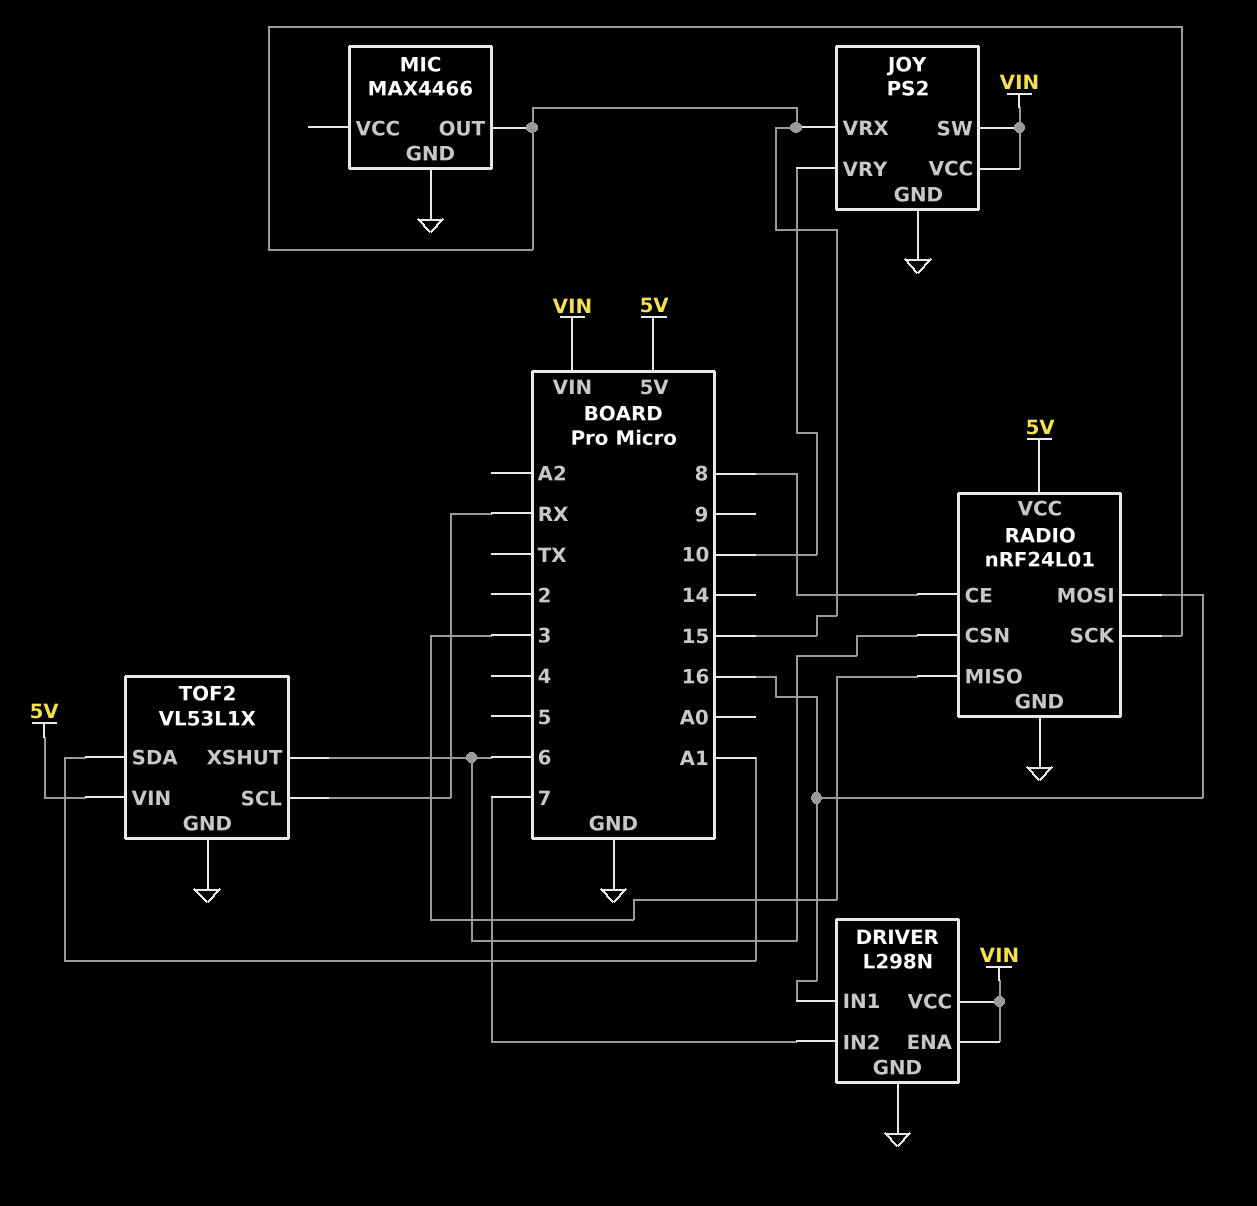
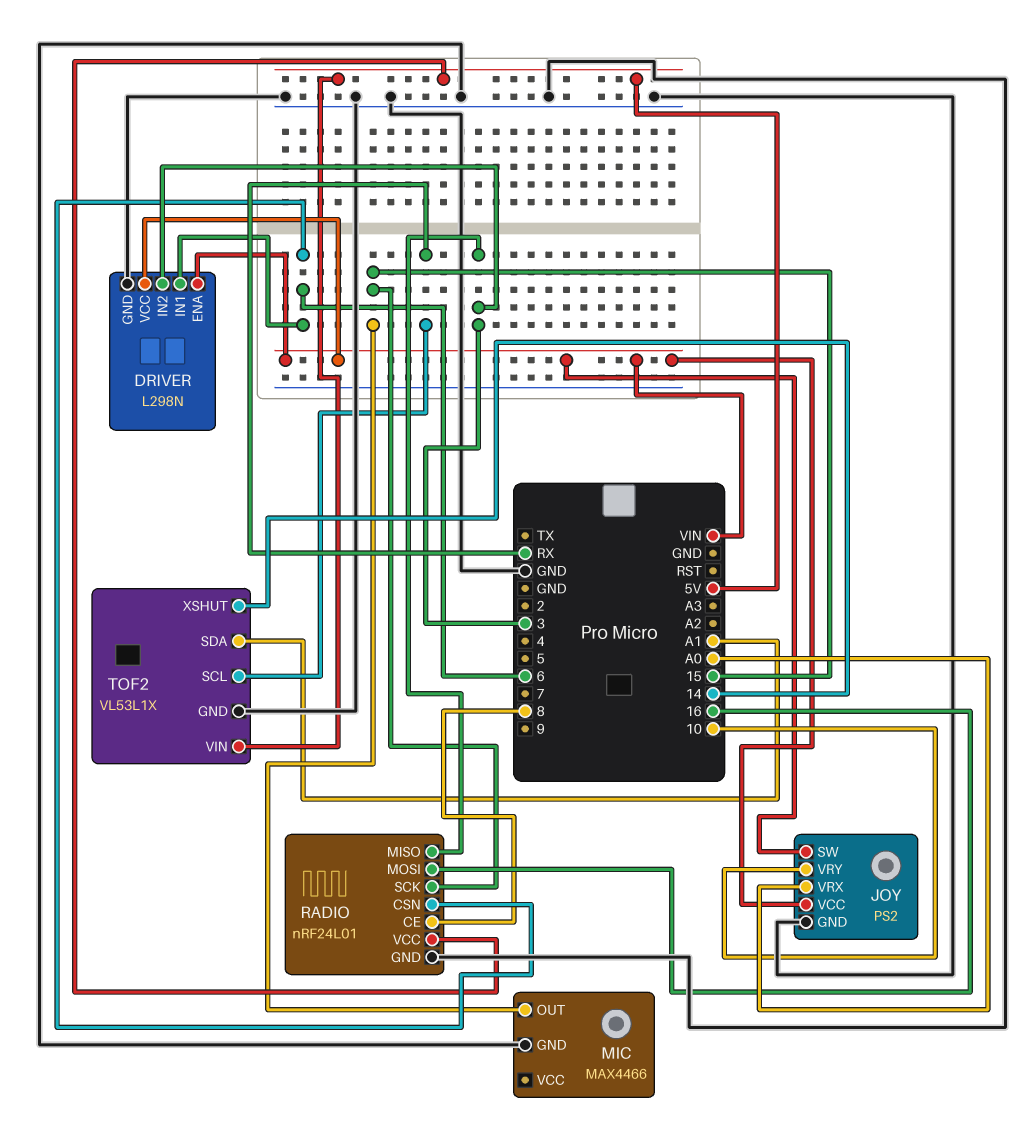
DRIVER pin IN1: 16 -> 6
DRIVER pin IN2: 7 -> 3
JOY pin VRX: 15 -> A0
TOF2 pin XSHUT: 6 -> 14

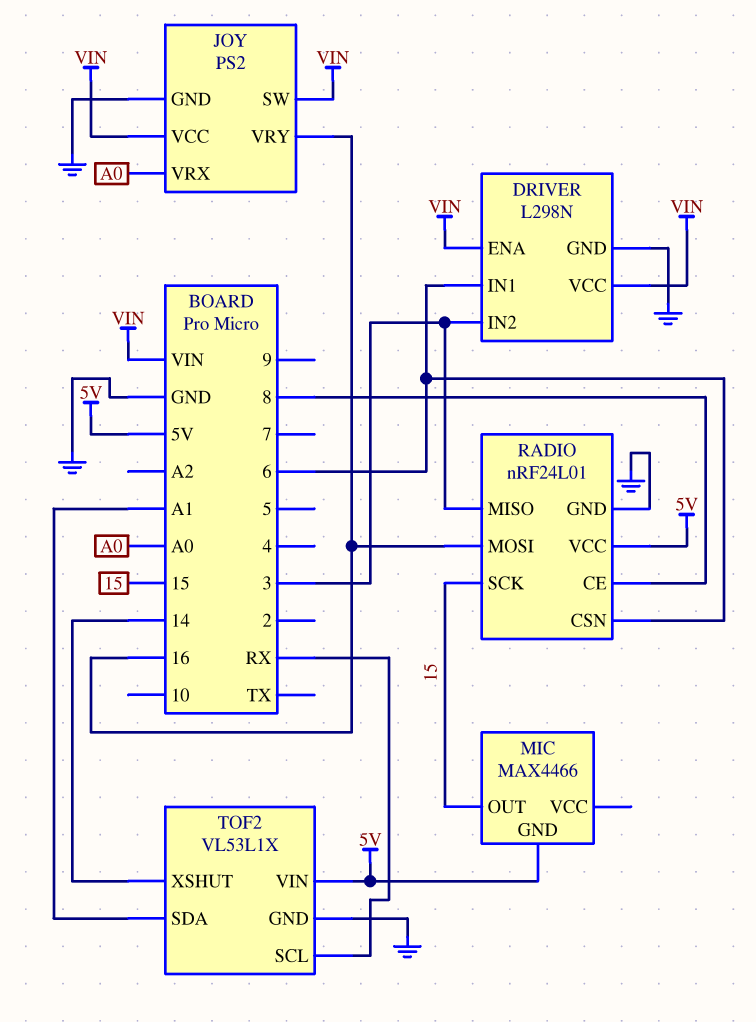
JOY pin VRY: 10 -> 16
MIC pin GND: GND -> 5V

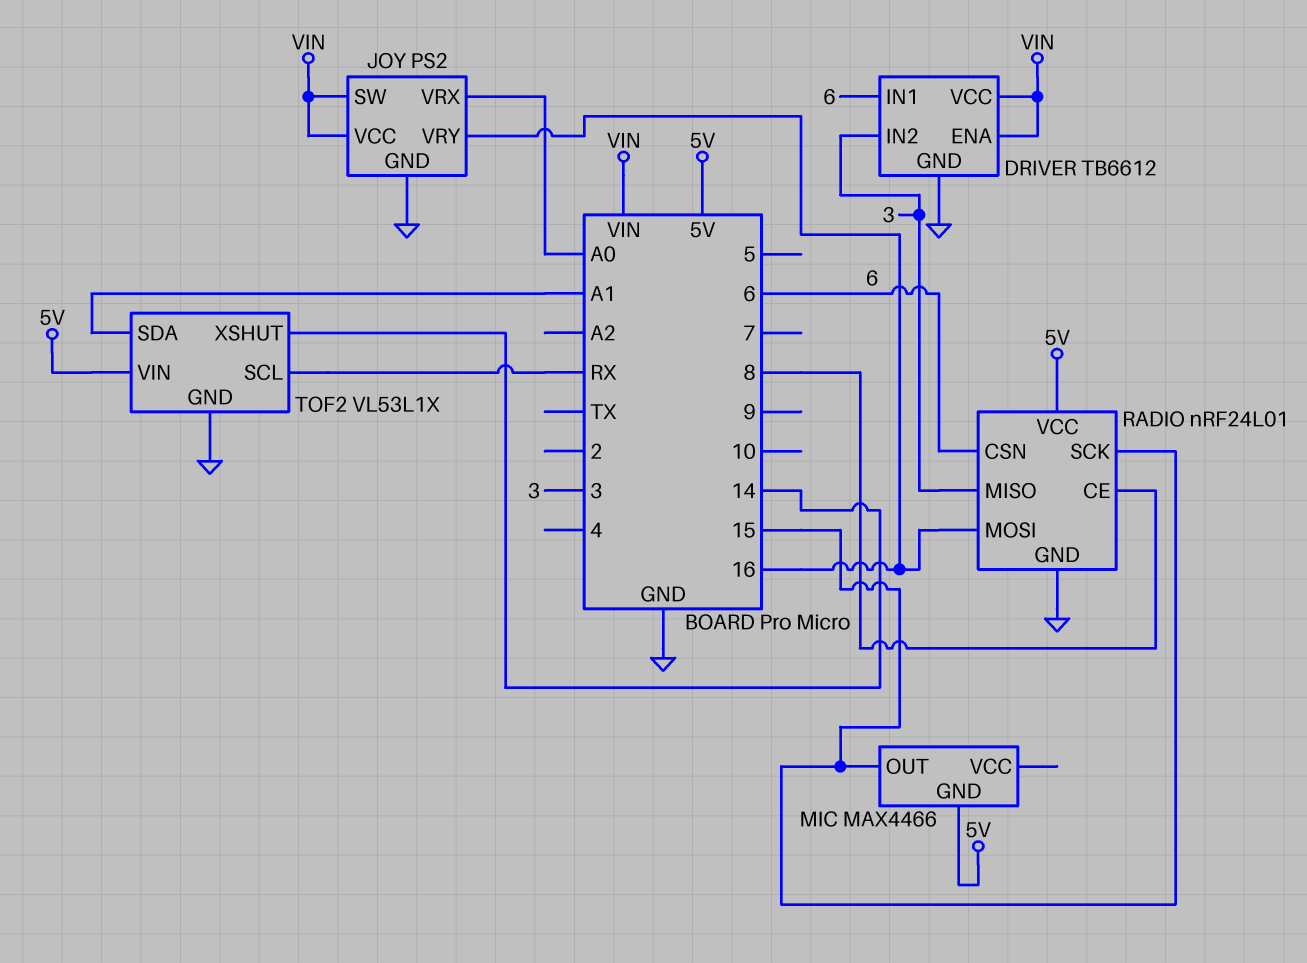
DRIVER: L298N -> TB6612

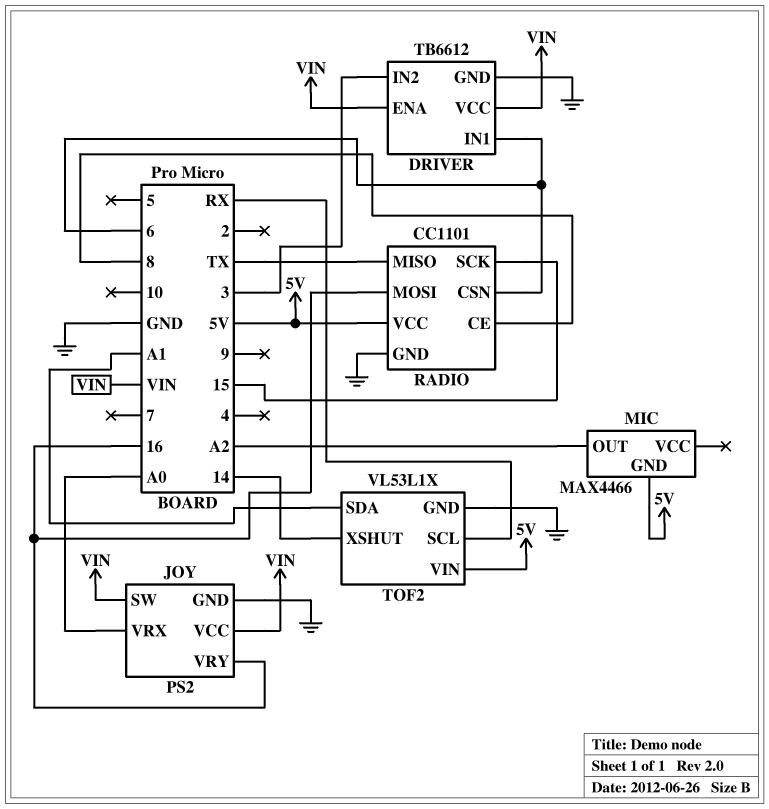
MIC pin OUT: 15 -> A2
RADIO: nRF24L01 -> CC1101
RADIO pin MISO: 3 -> TX

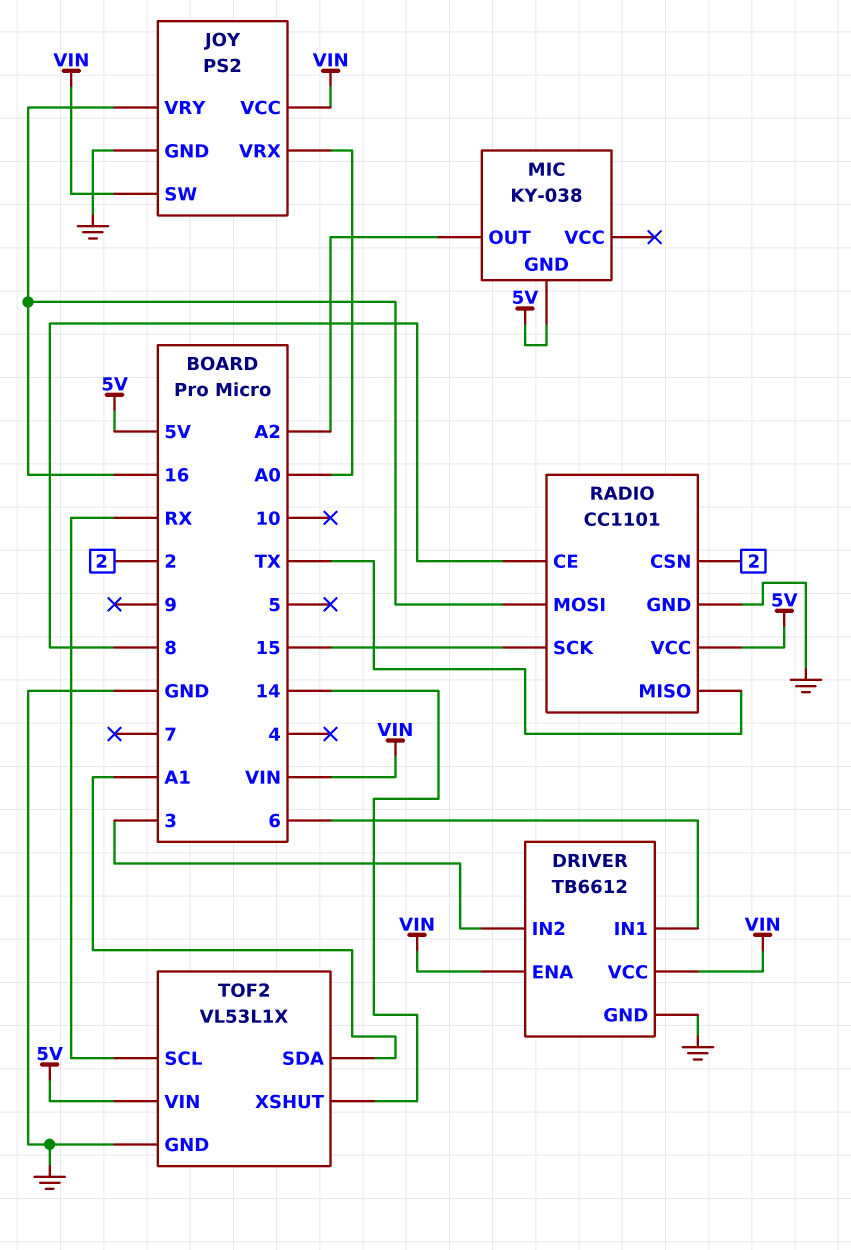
MIC: MAX4466 -> KY-038
RADIO pin CSN: 6 -> 2

